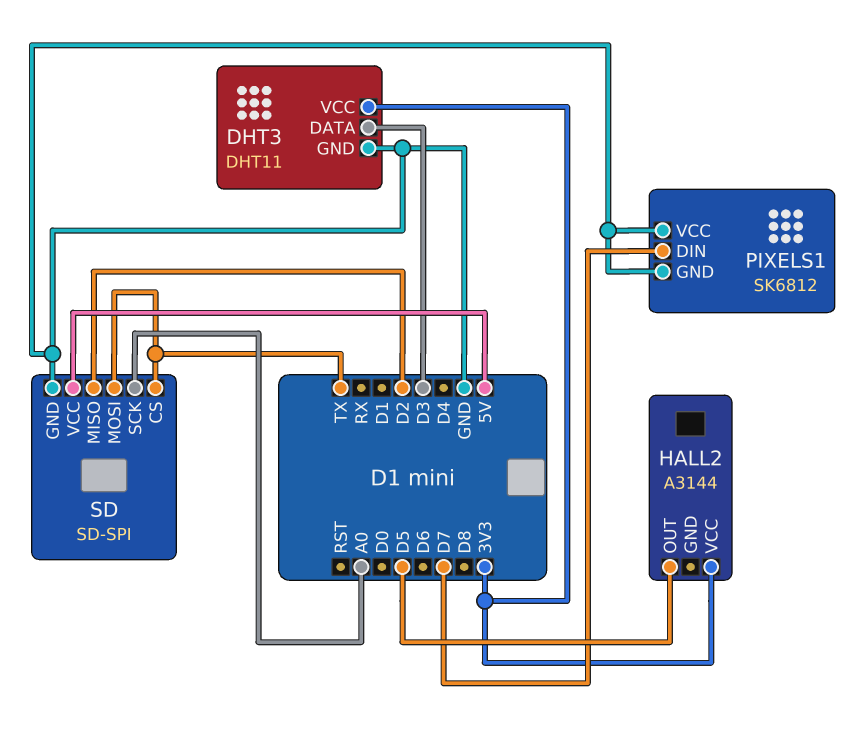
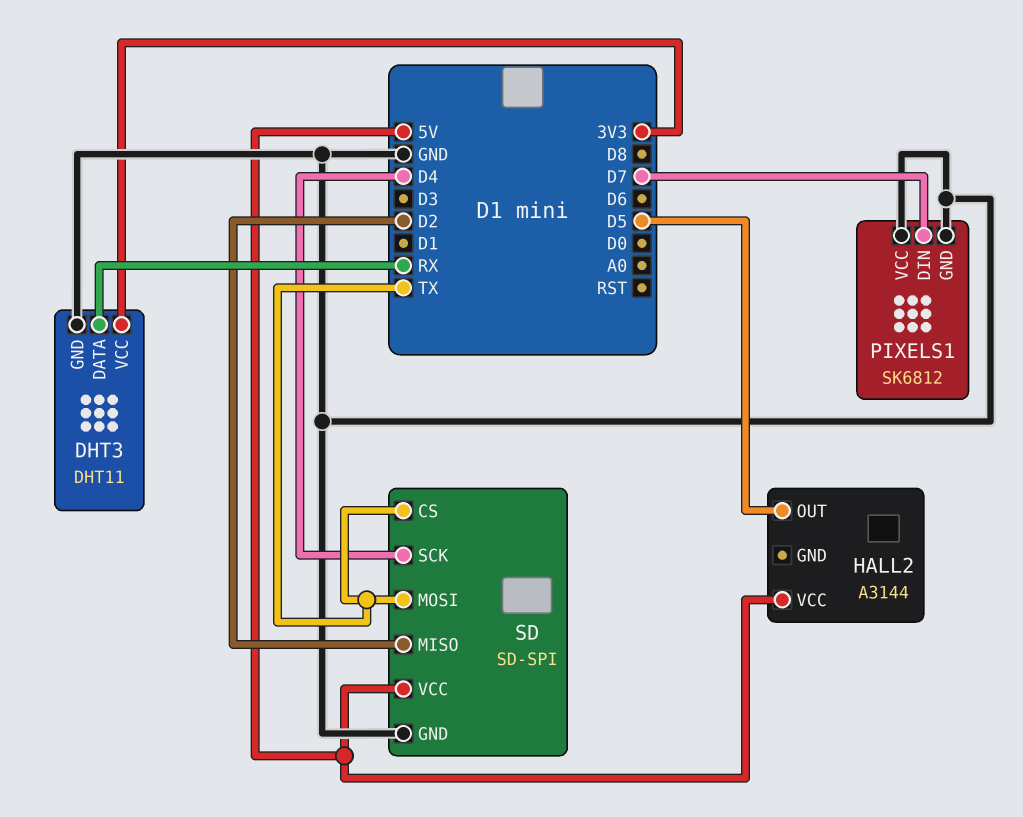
DHT3 pin DATA: D3 -> RX
HALL2 pin VCC: 3V3 -> 5V
SD pin SCK: A0 -> D4

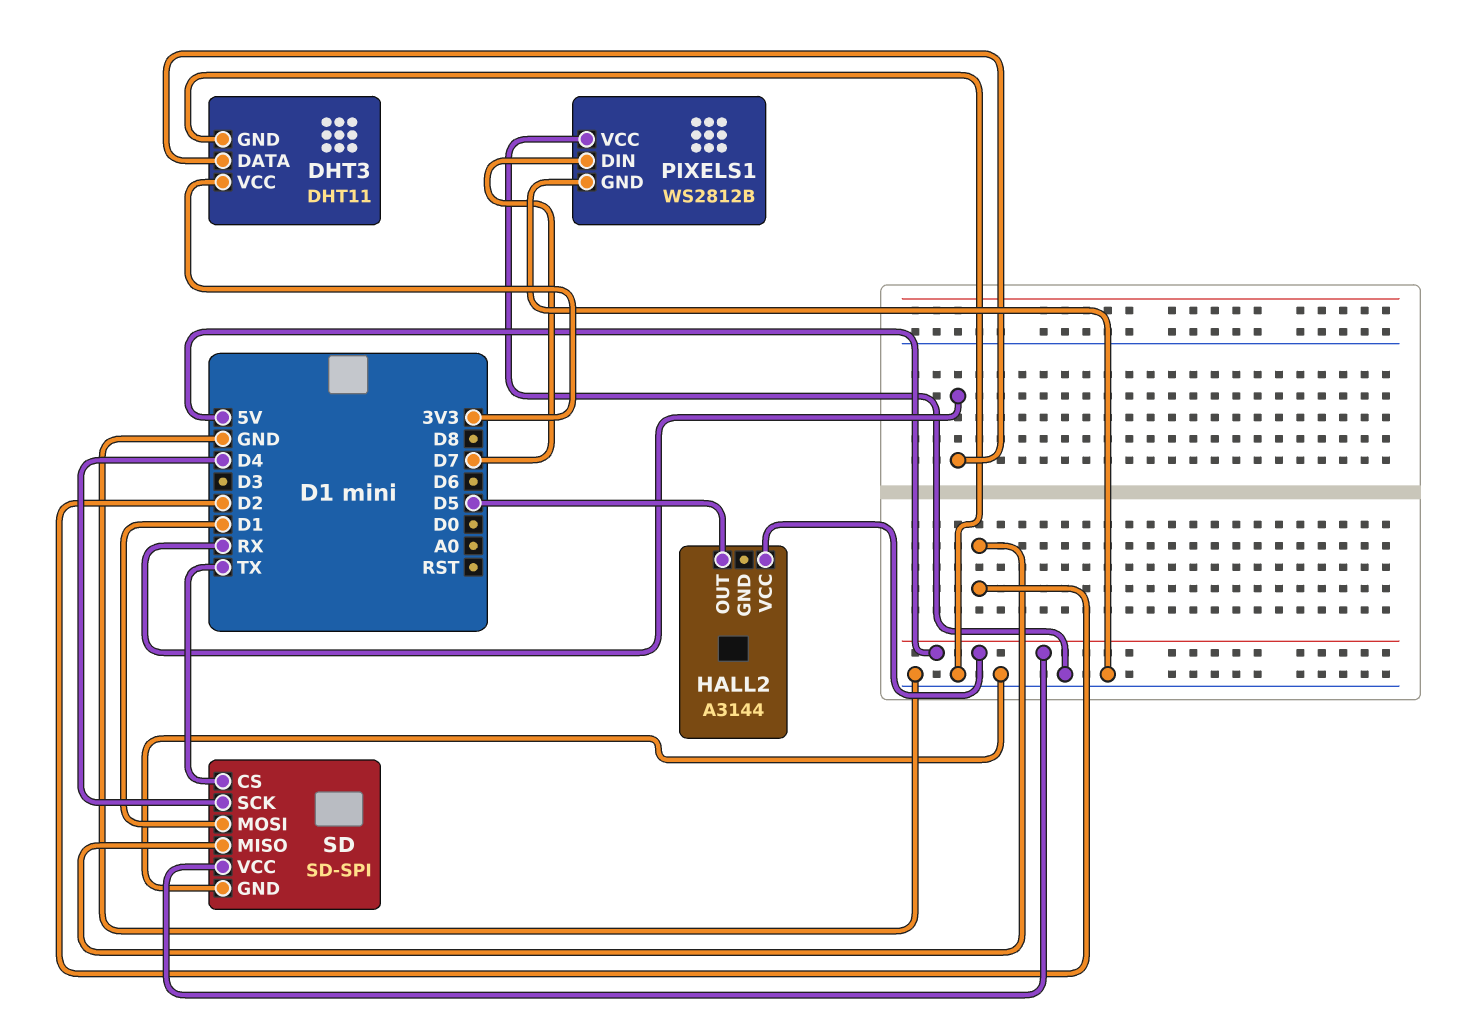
PIXELS1: SK6812 -> WS2812B
SD pin MOSI: TX -> D1

